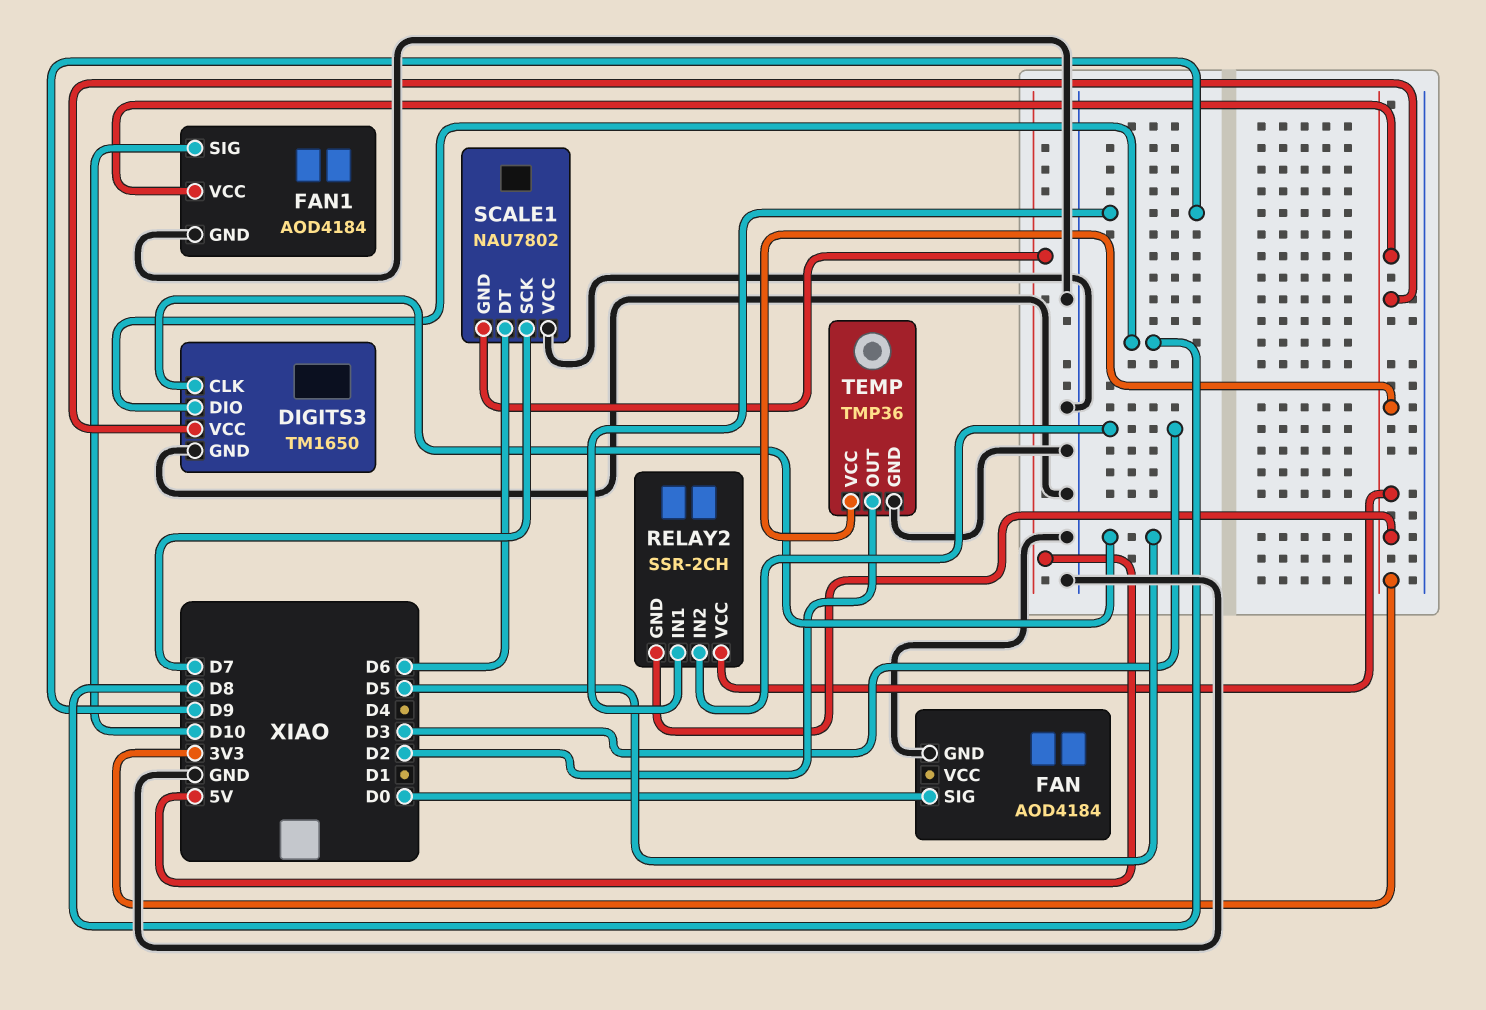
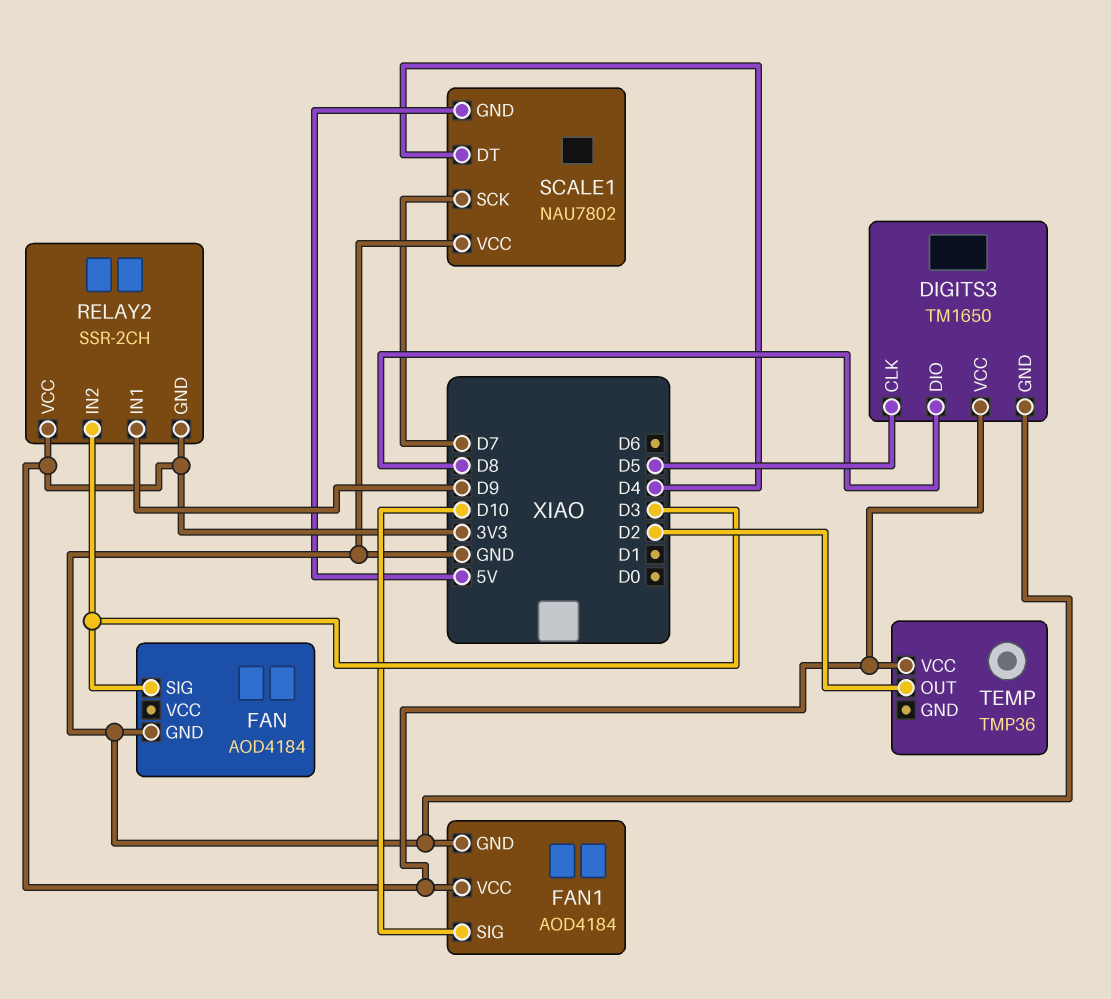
FAN pin SIG: D0 -> D3
SCALE1 pin DT: D6 -> D4
TEMP pin GND: GND -> none

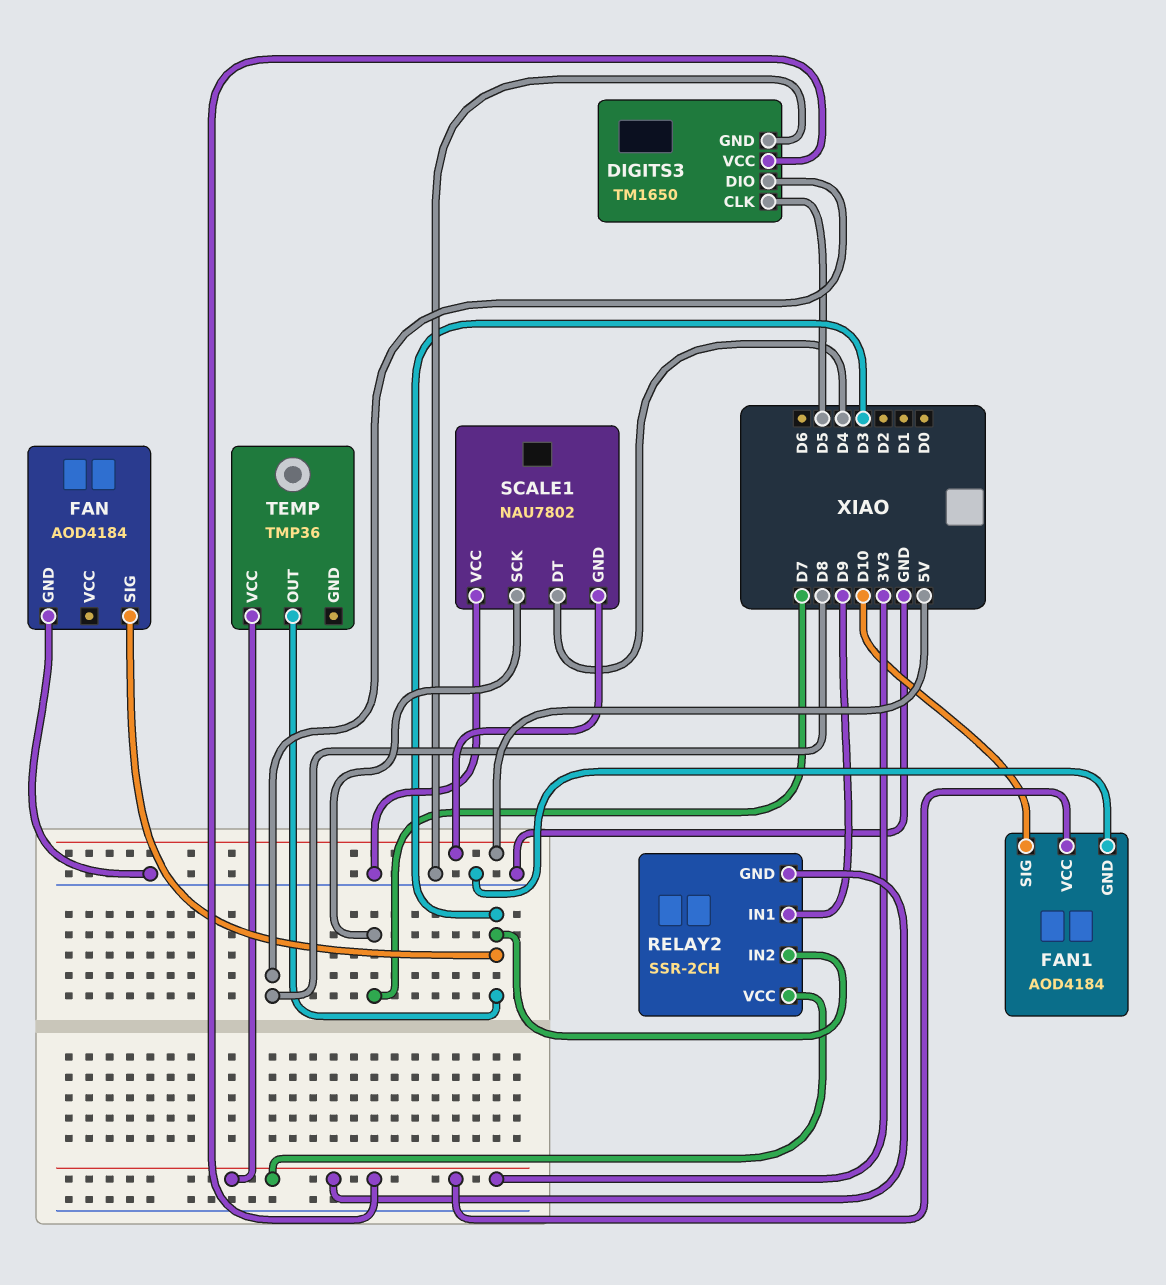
TEMP pin OUT: D2 -> D3

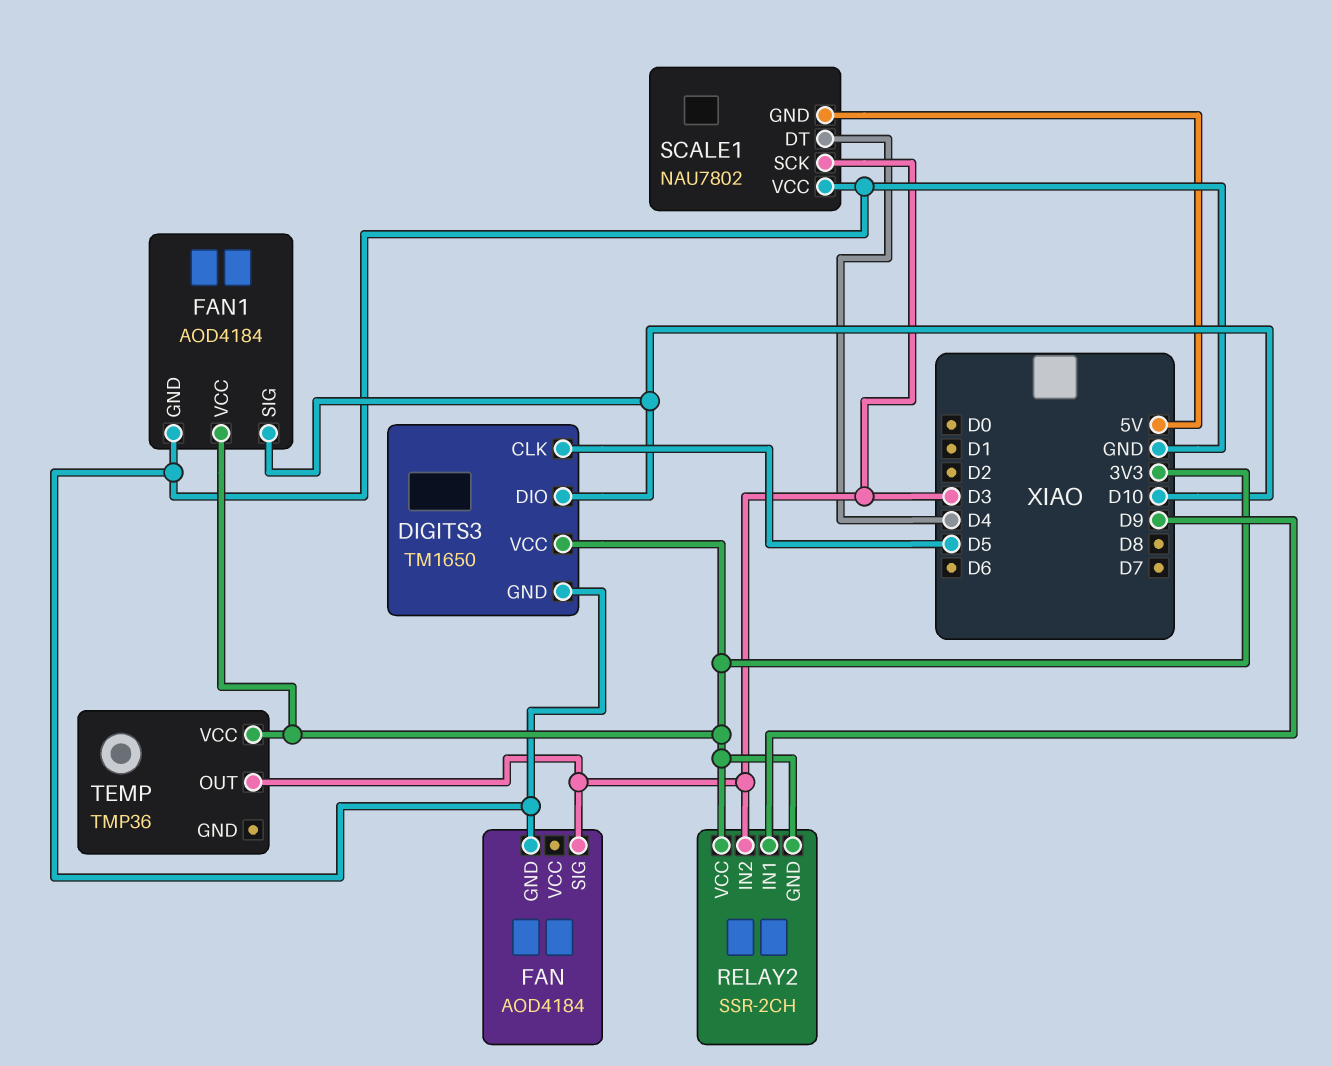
DIGITS3 pin DIO: D8 -> D10
SCALE1 pin SCK: D7 -> D3

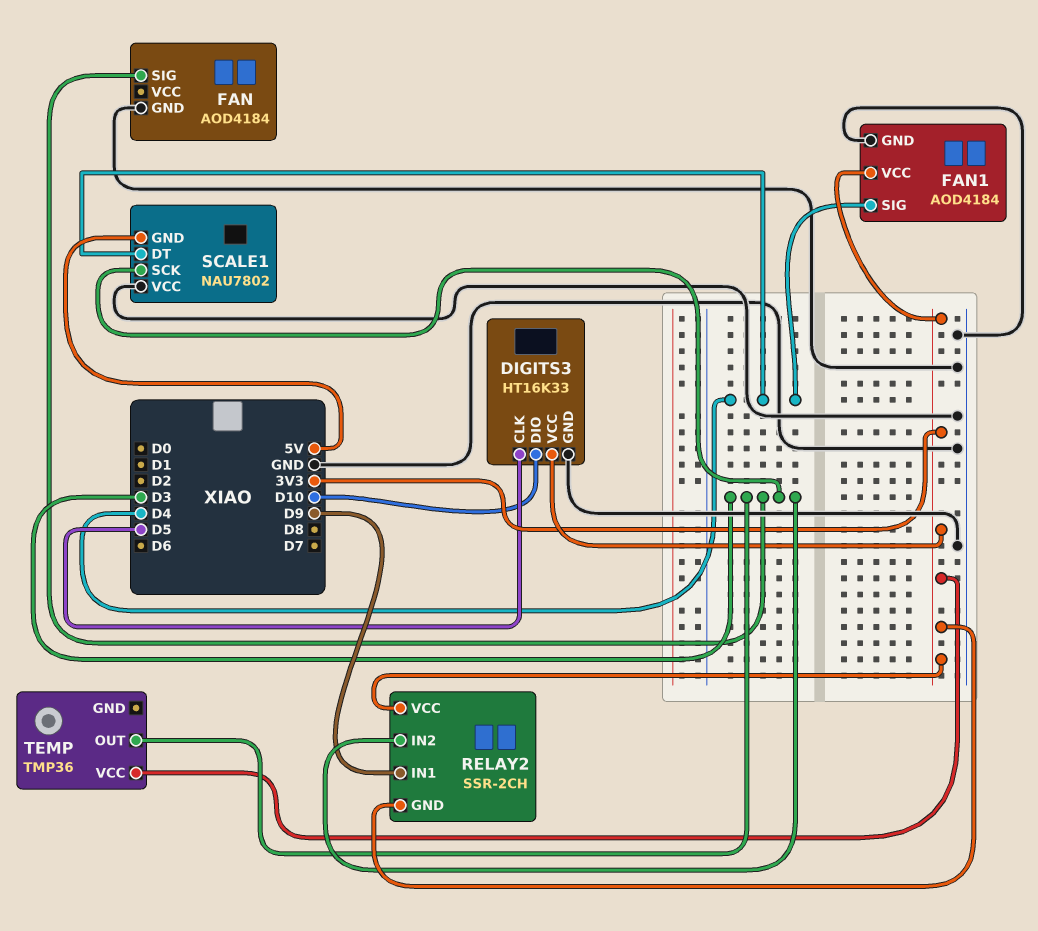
DIGITS3: TM1650 -> HT16K33
FAN1 pin SIG: D10 -> D4

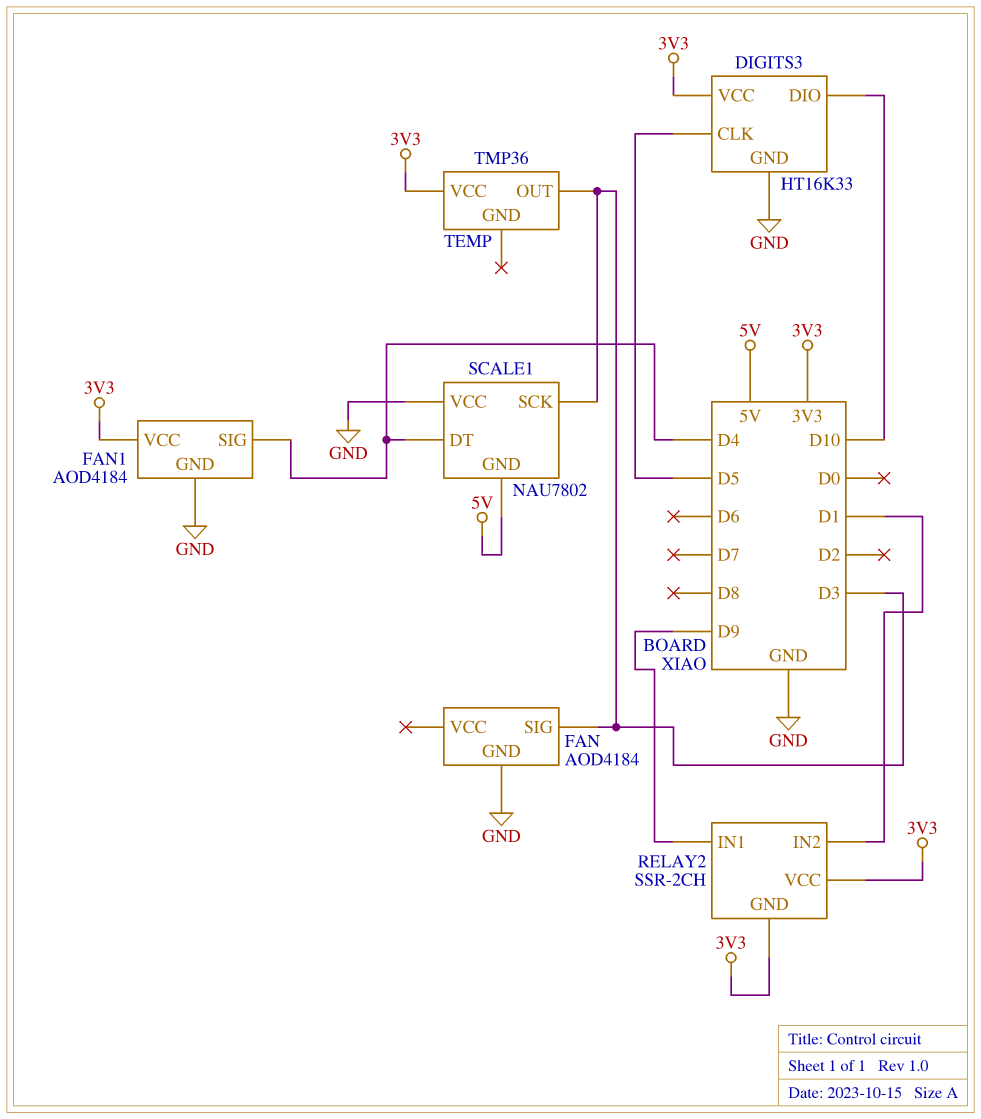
RELAY2 pin IN2: D3 -> D1

